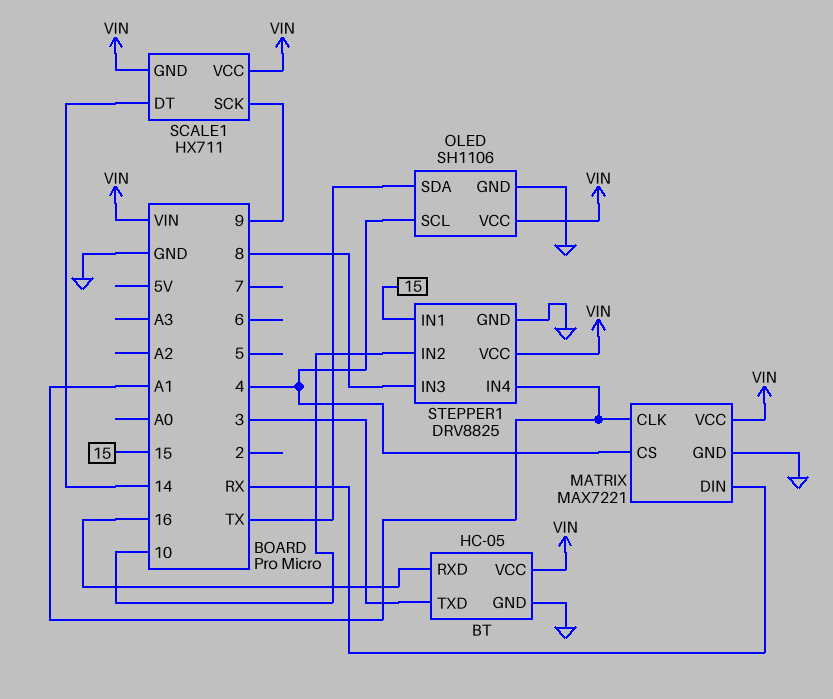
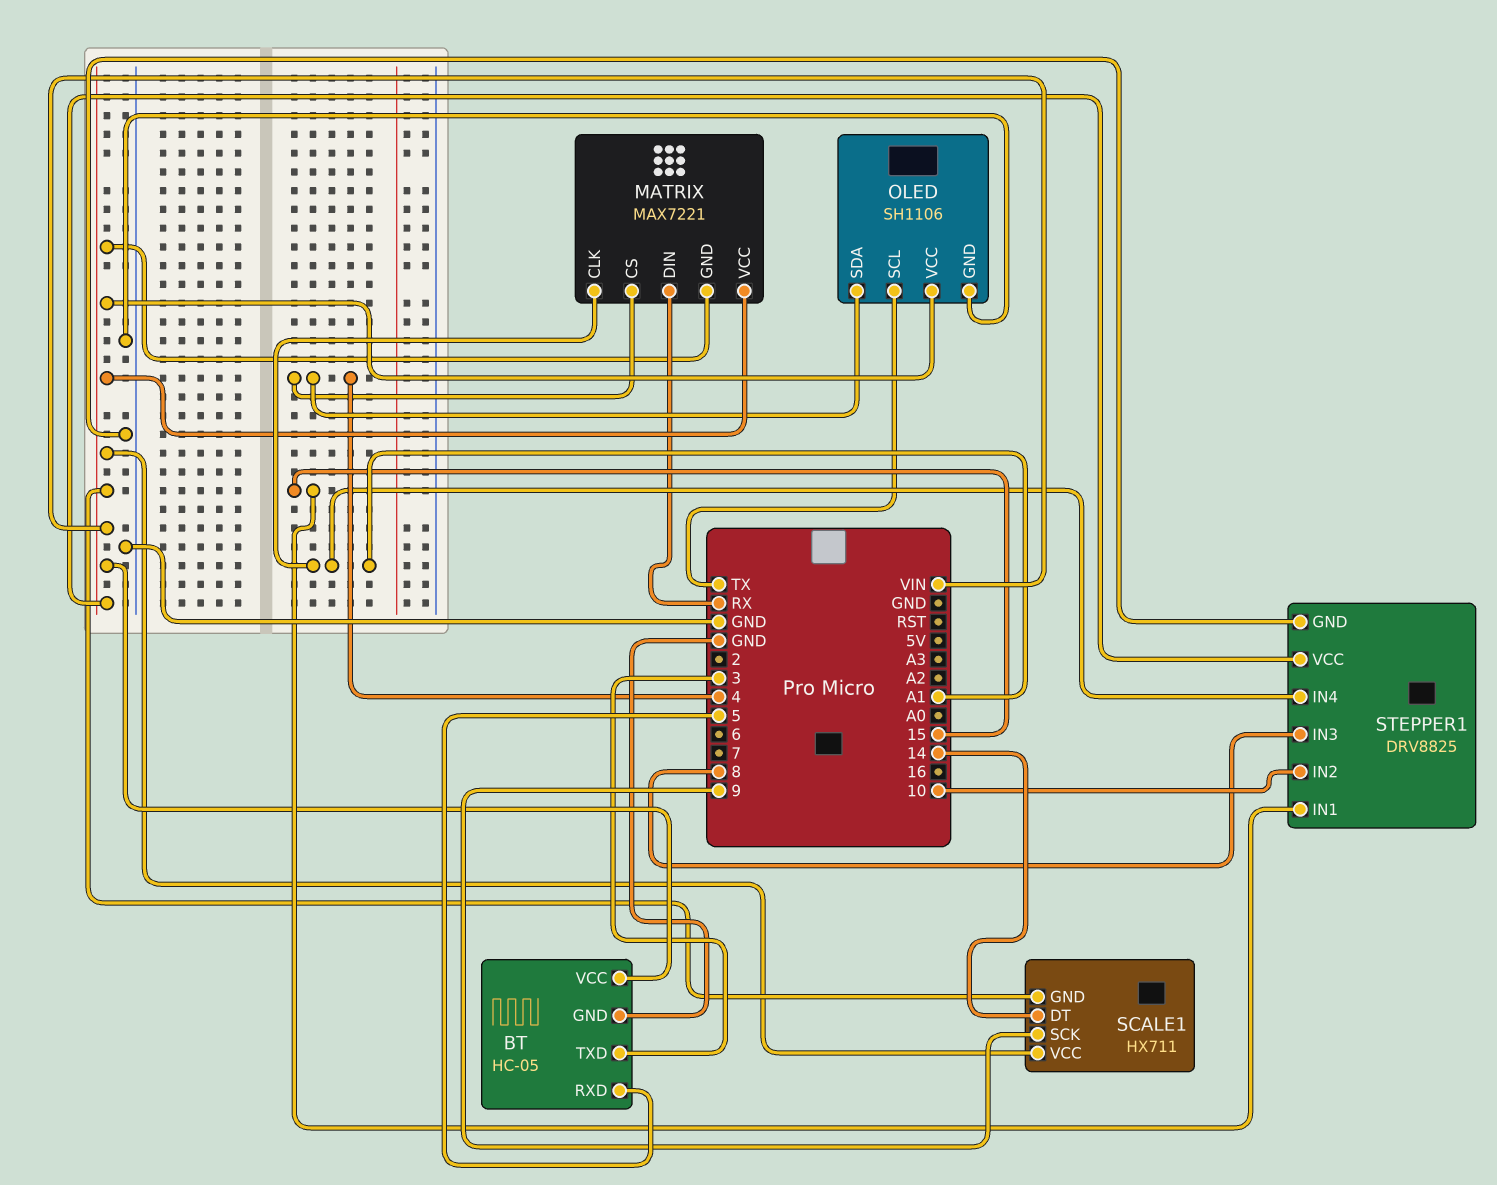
BT pin RXD: 16 -> 5
MATRIX pin GND: GND -> VIN
OLED pin SCL: 4 -> TX
OLED pin SDA: TX -> 4

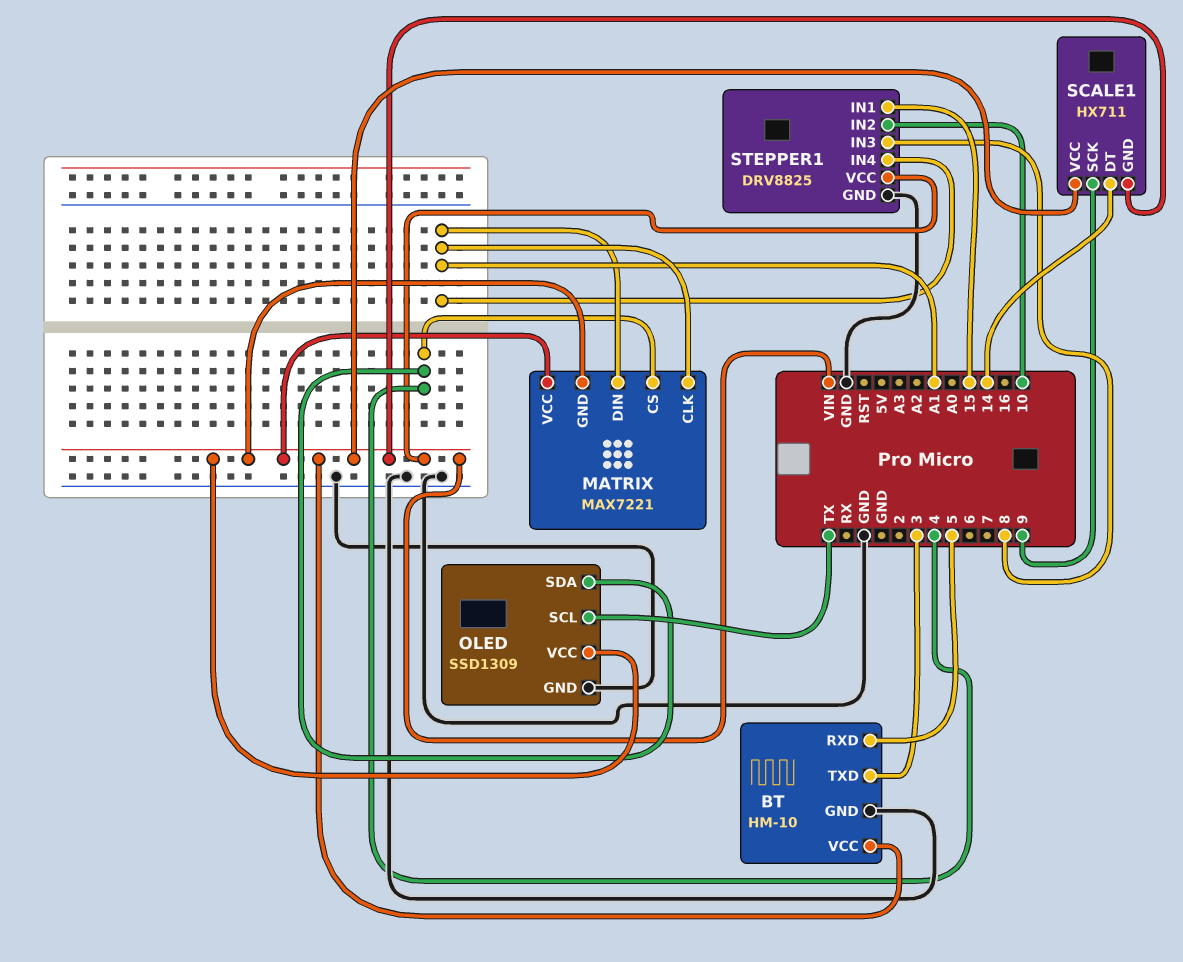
BT: HC-05 -> HM-10
MATRIX pin DIN: RX -> A1
OLED: SH1106 -> SSD1309

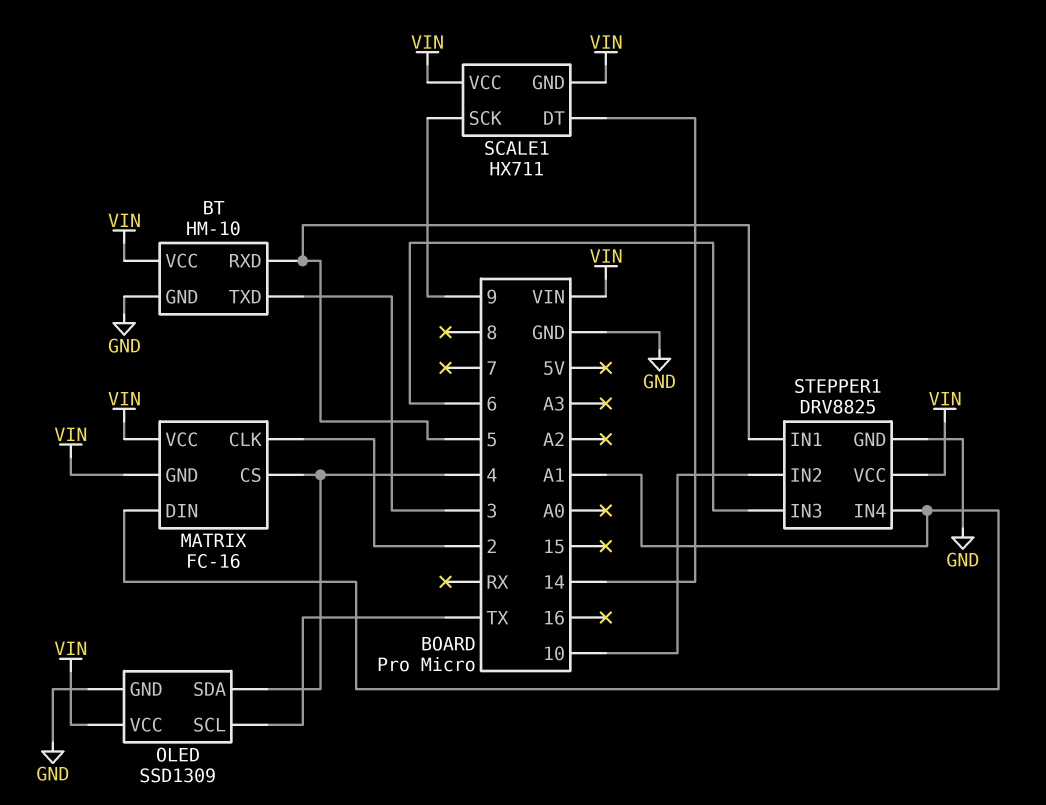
MATRIX: MAX7221 -> FC-16
MATRIX pin CLK: A1 -> 2
STEPPER1 pin IN1: 15 -> 5
STEPPER1 pin IN3: 8 -> 6

